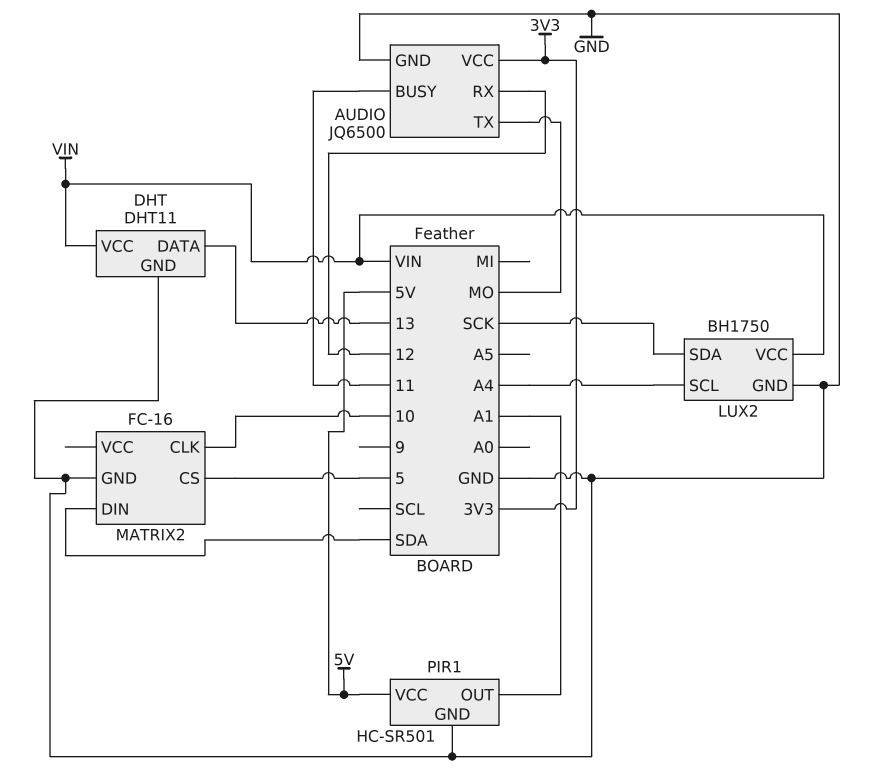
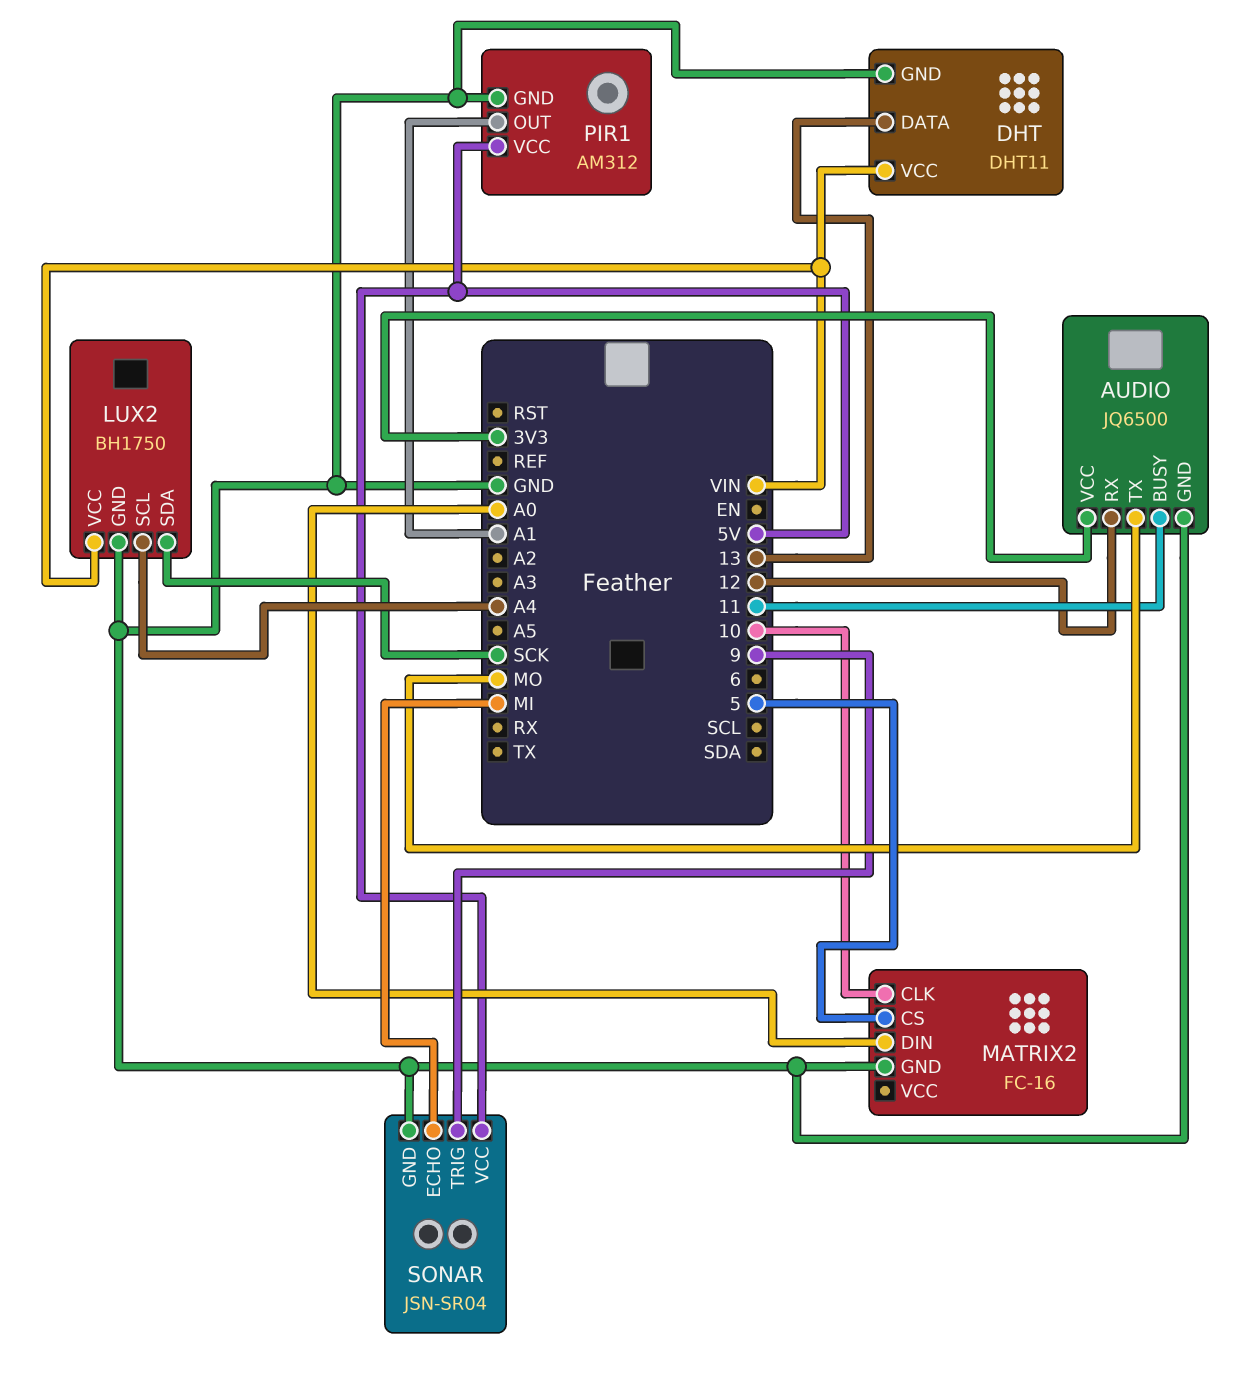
MATRIX2 pin DIN: SDA -> A0
PIR1: HC-SR501 -> AM312
SONAR: none -> JSN-SR04
SONAR pin ECHO: none -> MI
SONAR pin GND: none -> GND
SONAR pin TRIG: none -> 9
SONAR pin VCC: none -> 5V

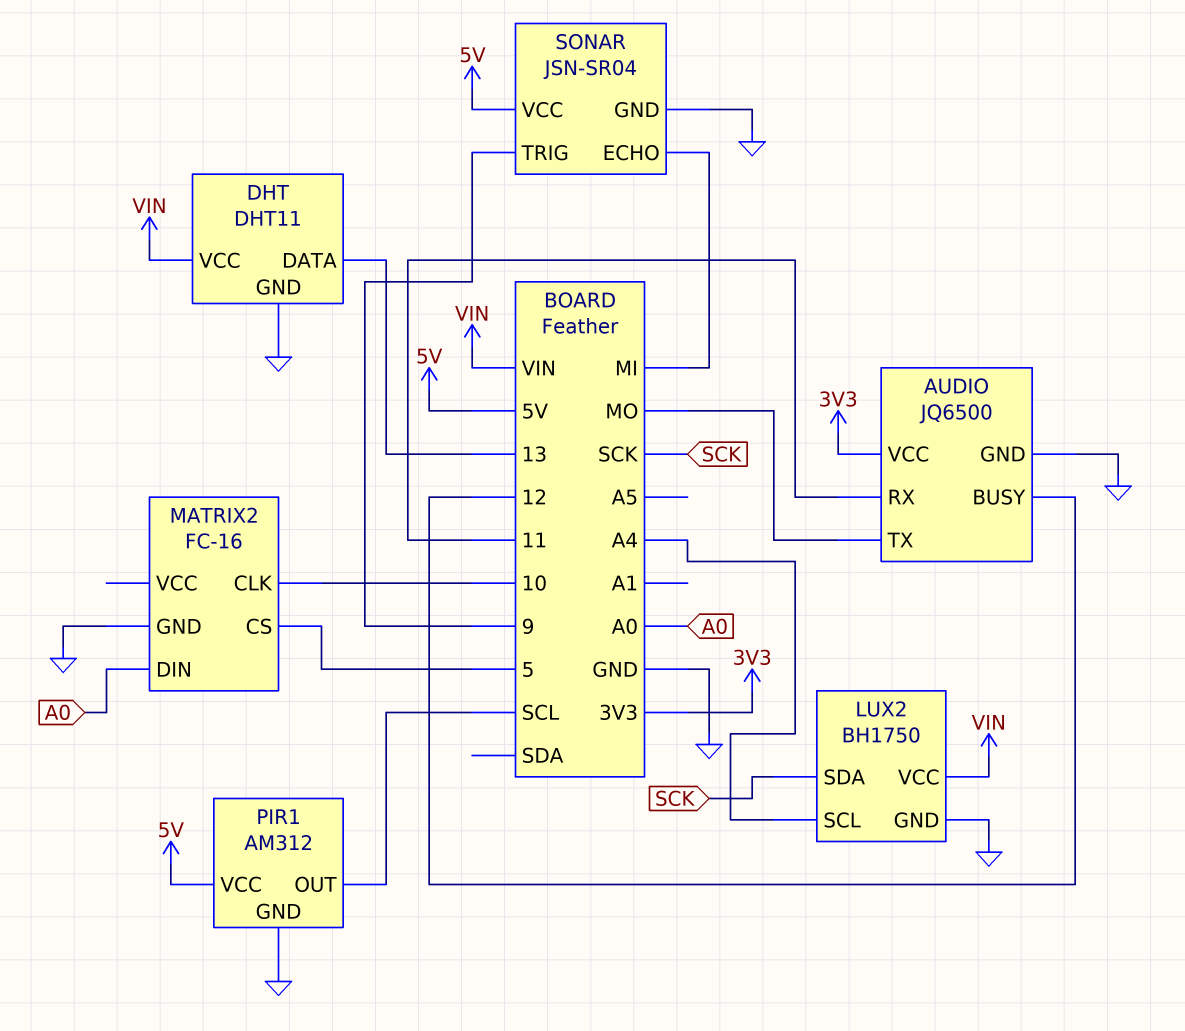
AUDIO pin BUSY: 11 -> 12
AUDIO pin RX: 12 -> 11
PIR1 pin OUT: A1 -> SCL

